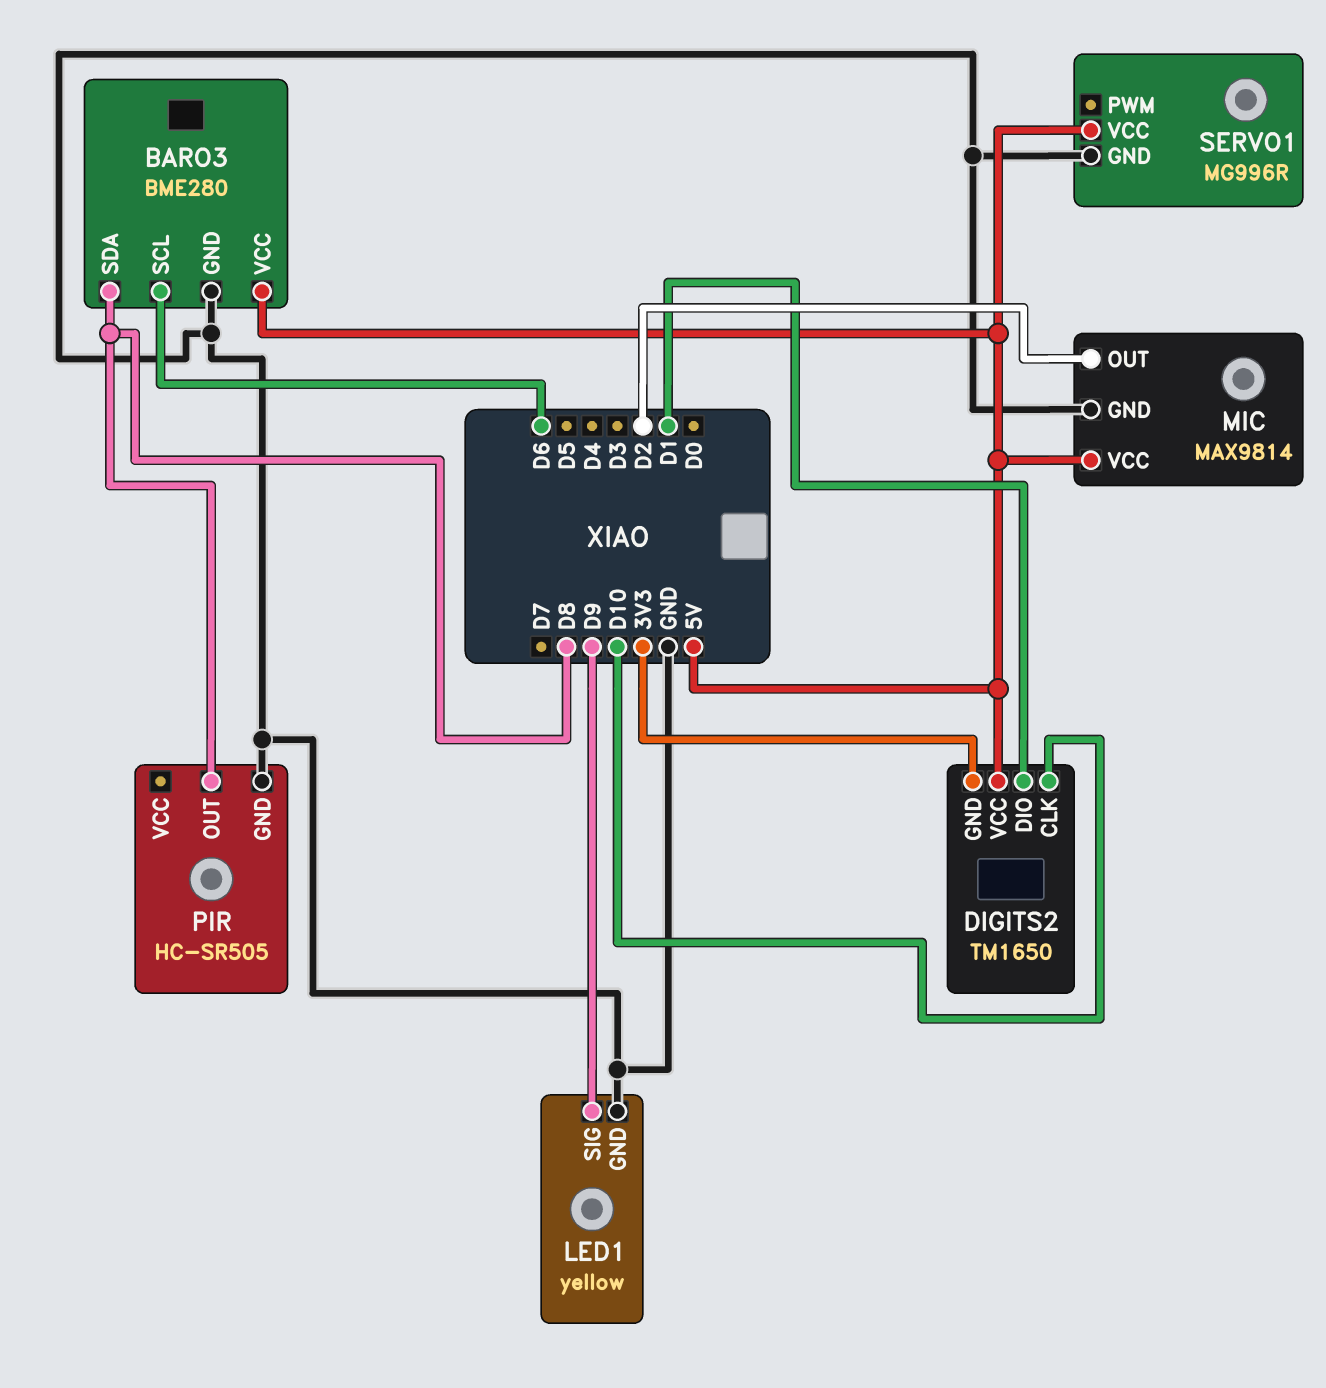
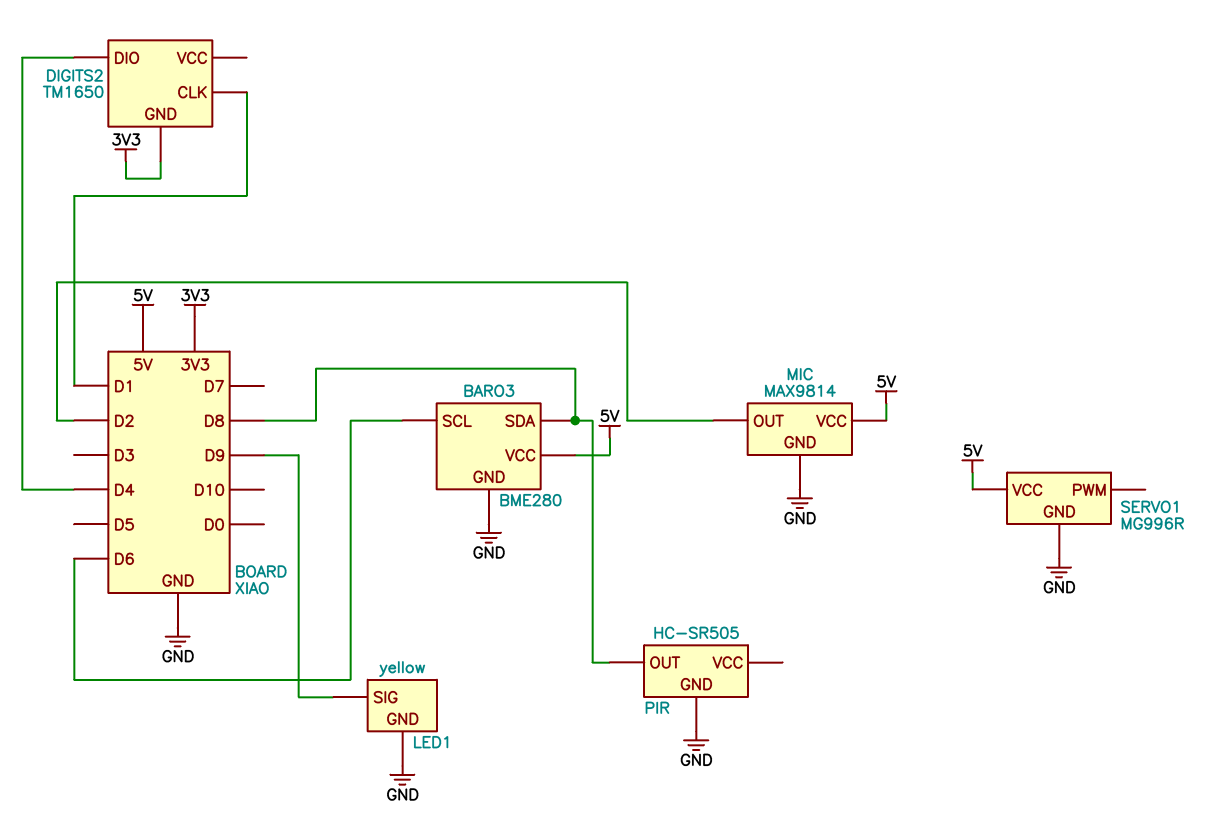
DIGITS2 pin CLK: D10 -> D1
DIGITS2 pin DIO: D1 -> D4
DIGITS2 pin VCC: 5V -> none

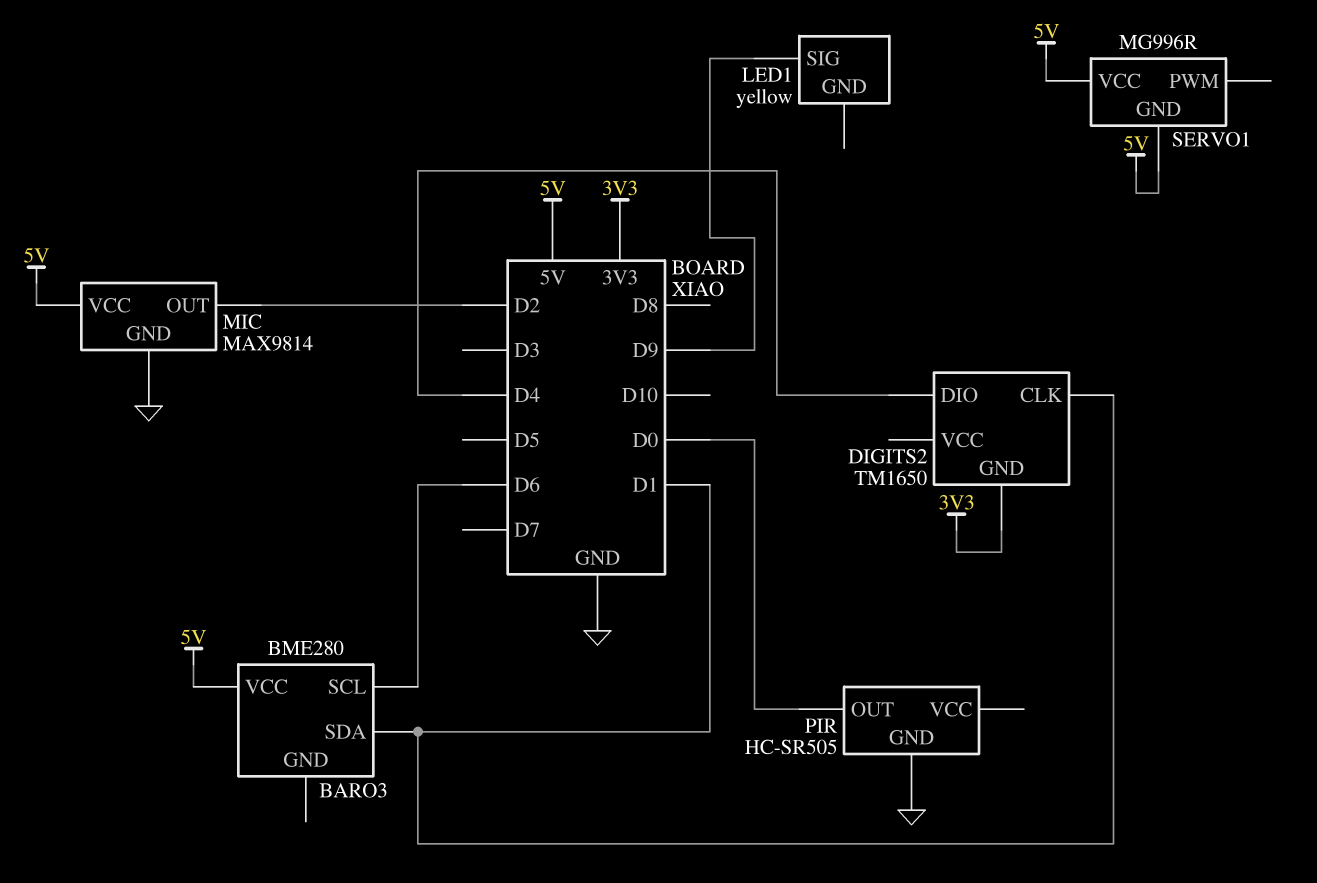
BARO3 pin GND: GND -> none
BARO3 pin SDA: D8 -> D1
LED1 pin GND: GND -> none
PIR pin OUT: D8 -> D0
SERVO1 pin GND: GND -> 5V

